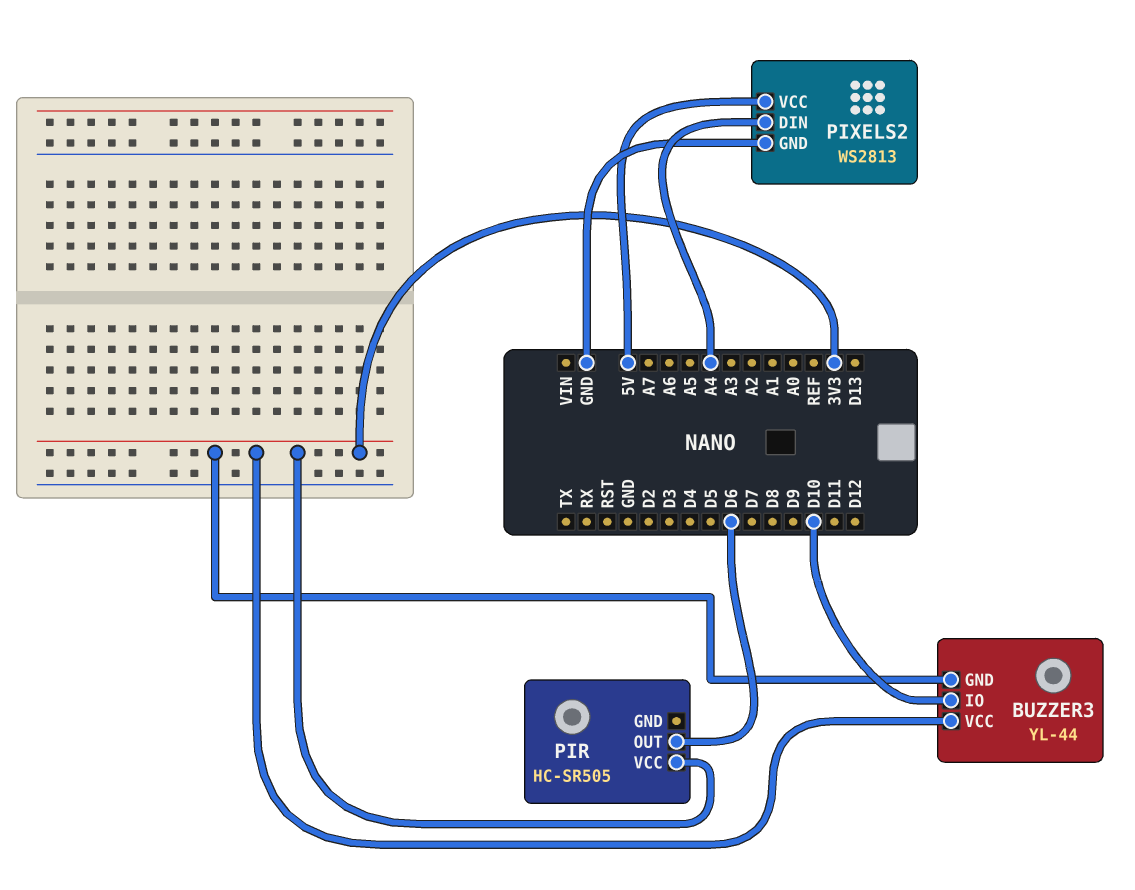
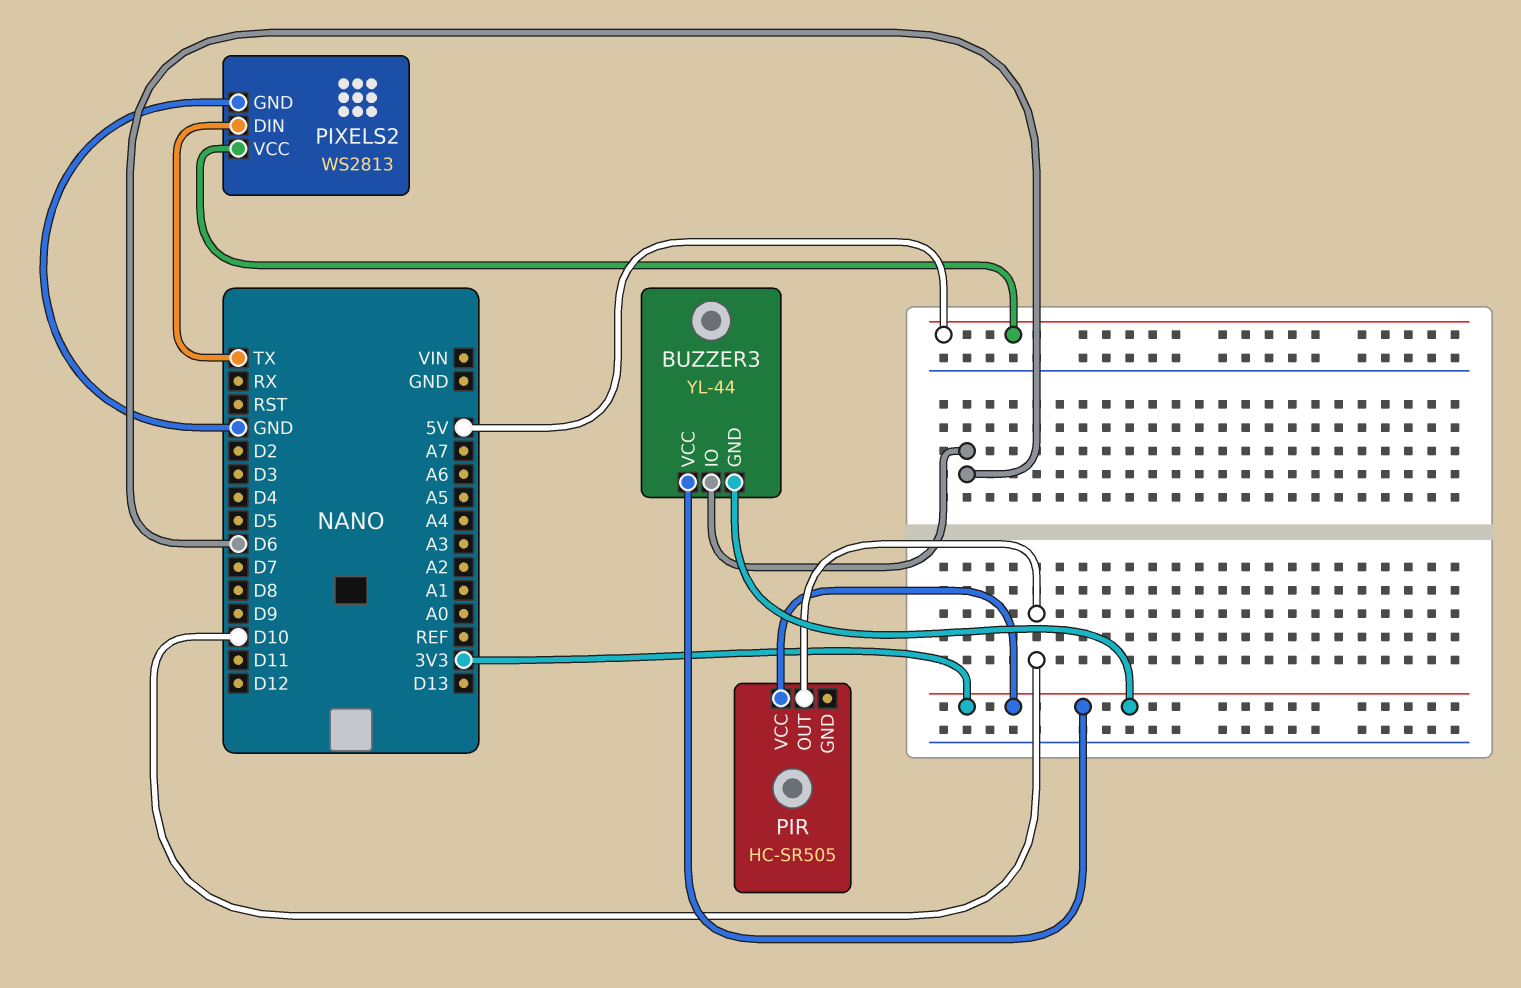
BUZZER3 pin IO: D10 -> D6
PIR pin OUT: D6 -> D10
PIXELS2 pin DIN: A4 -> TX

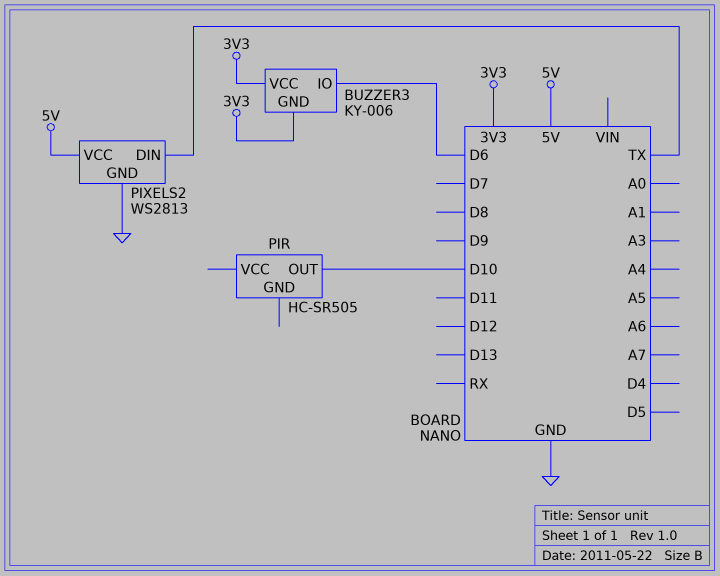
BUZZER3: YL-44 -> KY-006
PIR pin VCC: 3V3 -> none

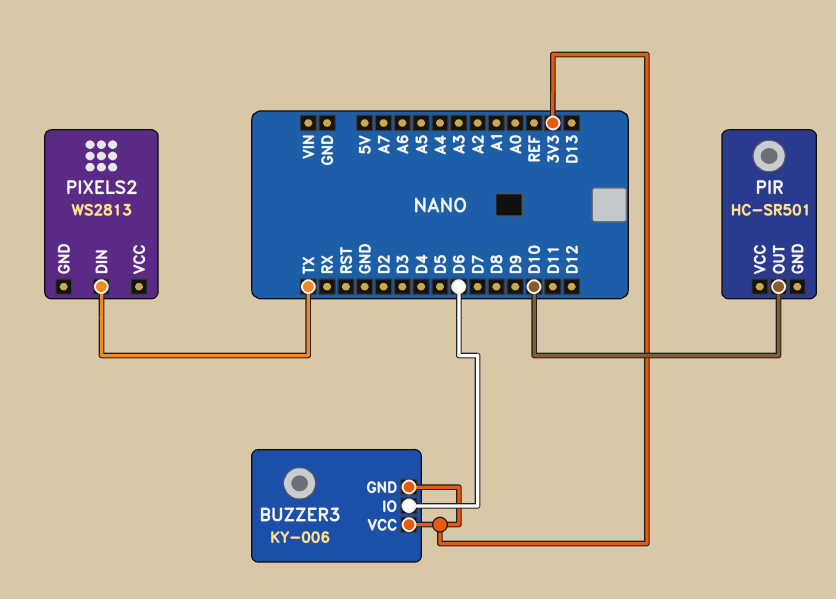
PIR: HC-SR505 -> HC-SR501
PIXELS2 pin GND: GND -> none
PIXELS2 pin VCC: 5V -> none

